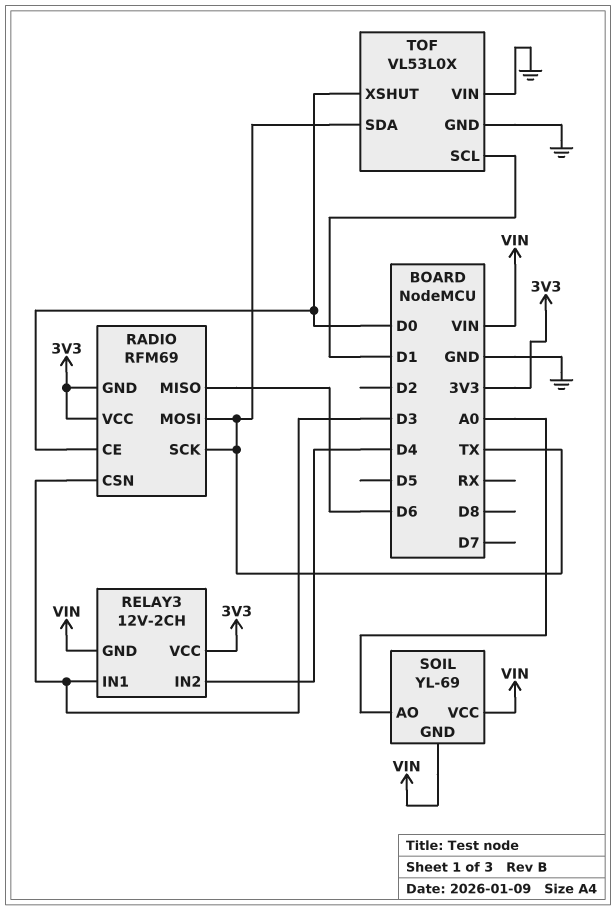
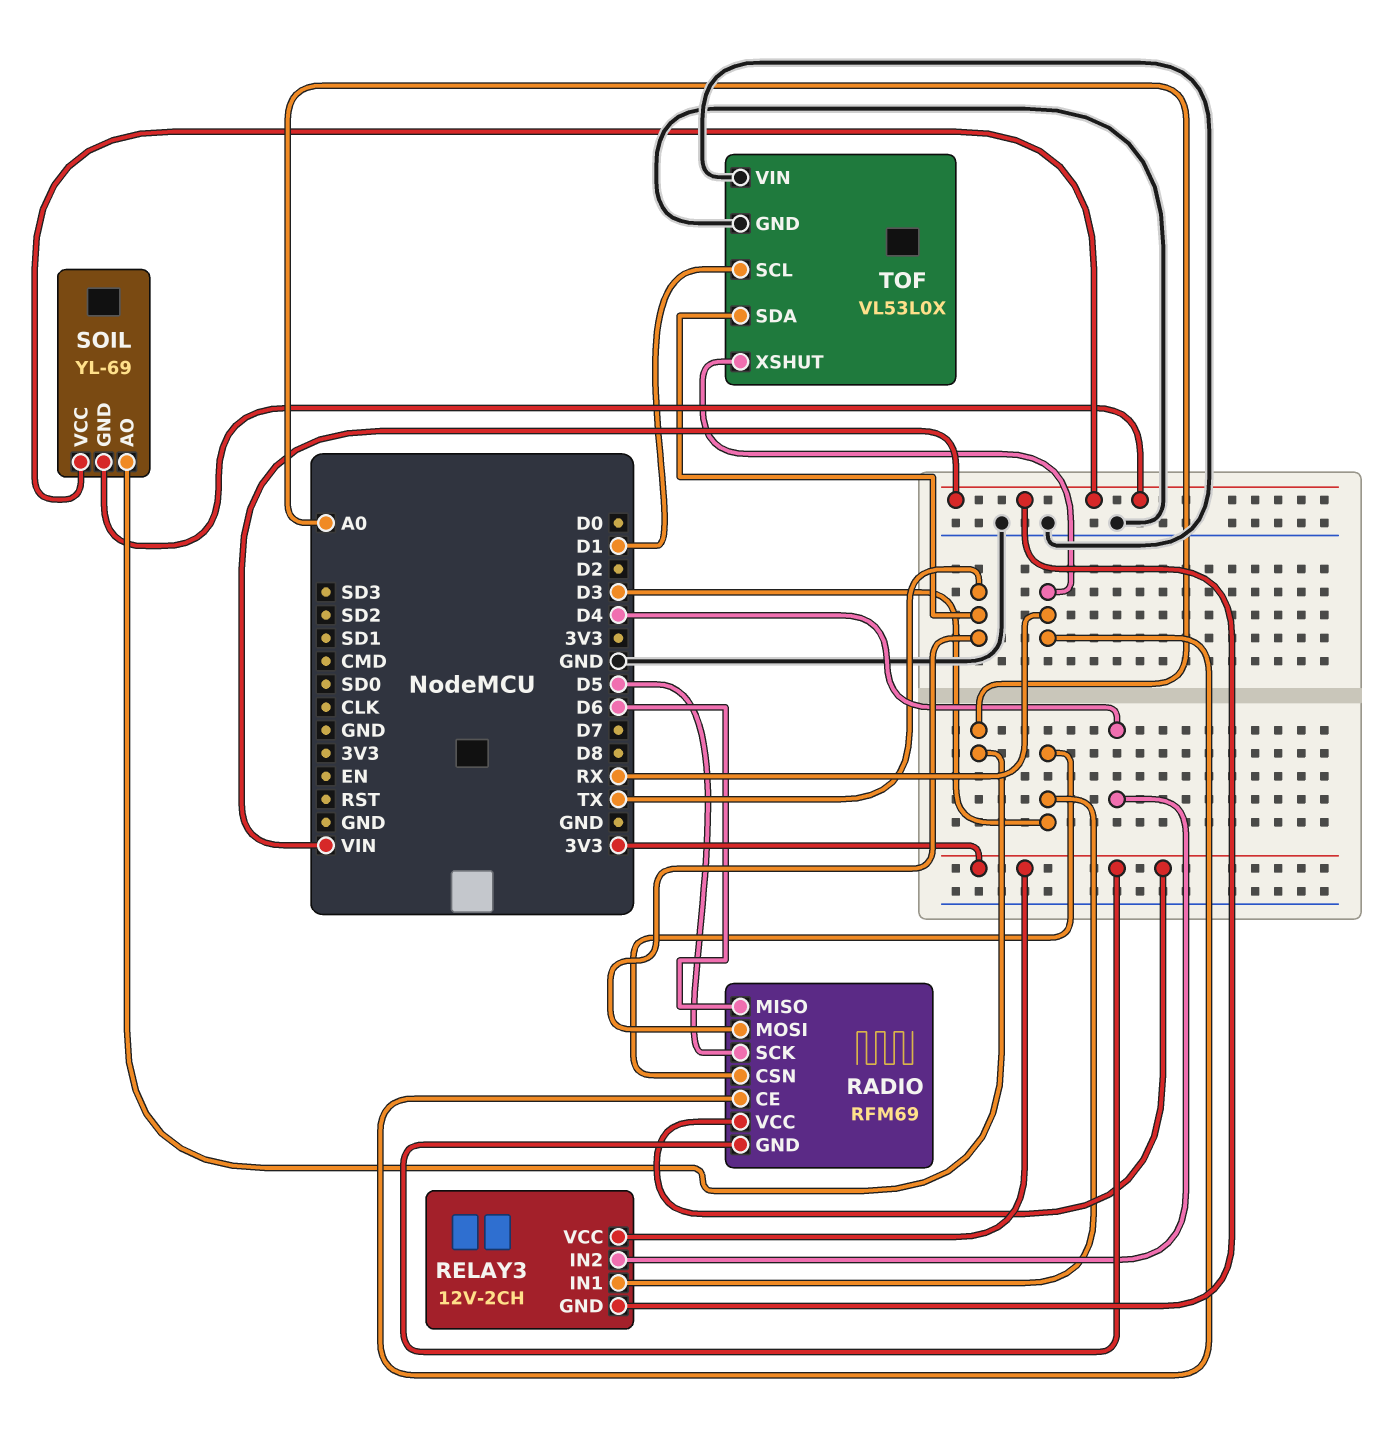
RADIO pin CE: D0 -> RX
RADIO pin SCK: TX -> D5
TOF pin XSHUT: D0 -> RX

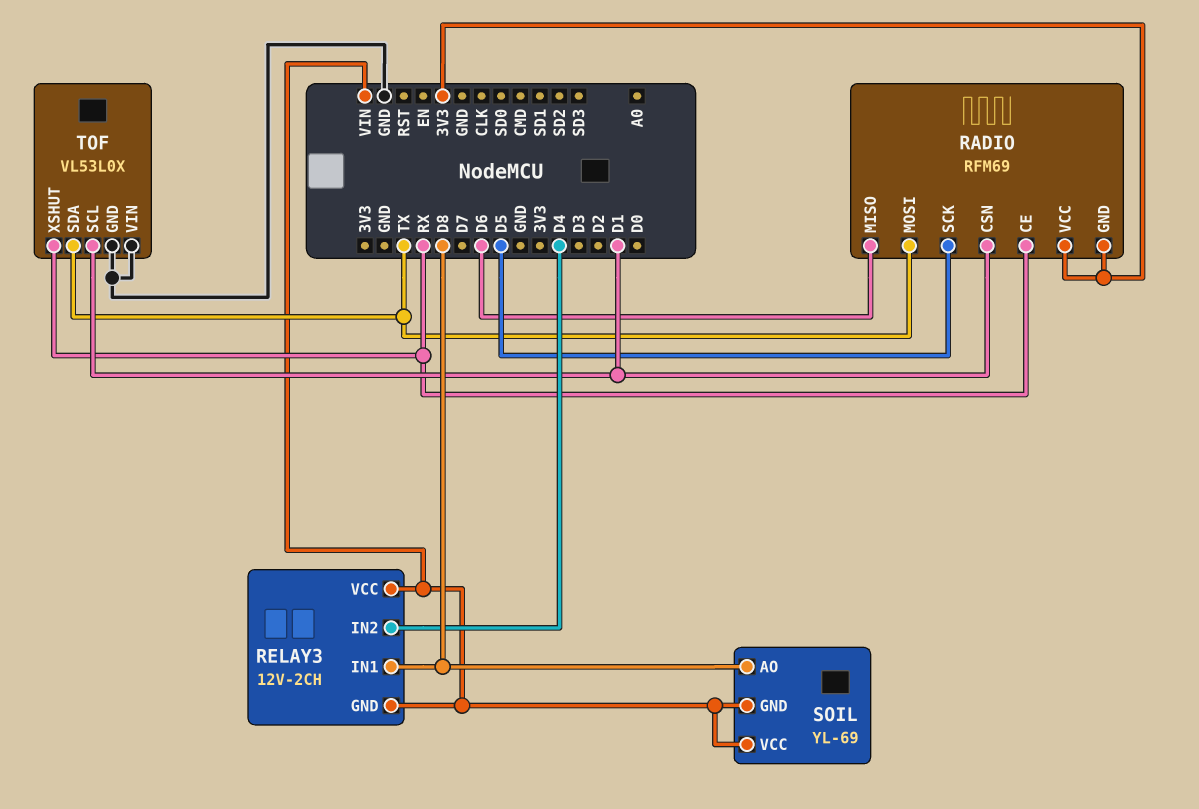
RADIO pin CSN: D3 -> D1
RELAY3 pin IN1: D3 -> D8
RELAY3 pin VCC: 3V3 -> VIN
SOIL pin AO: A0 -> D8

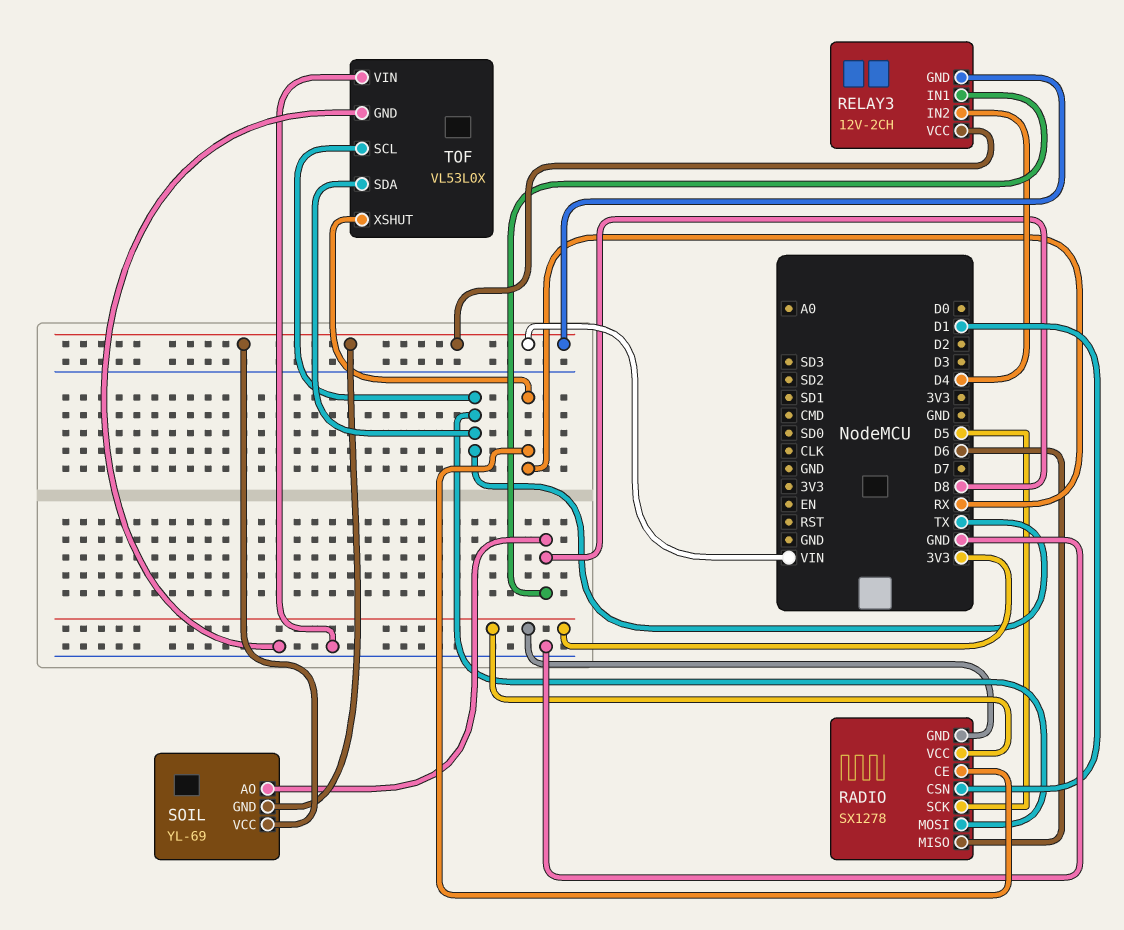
RADIO: RFM69 -> SX1278
TOF pin SCL: D1 -> TX

